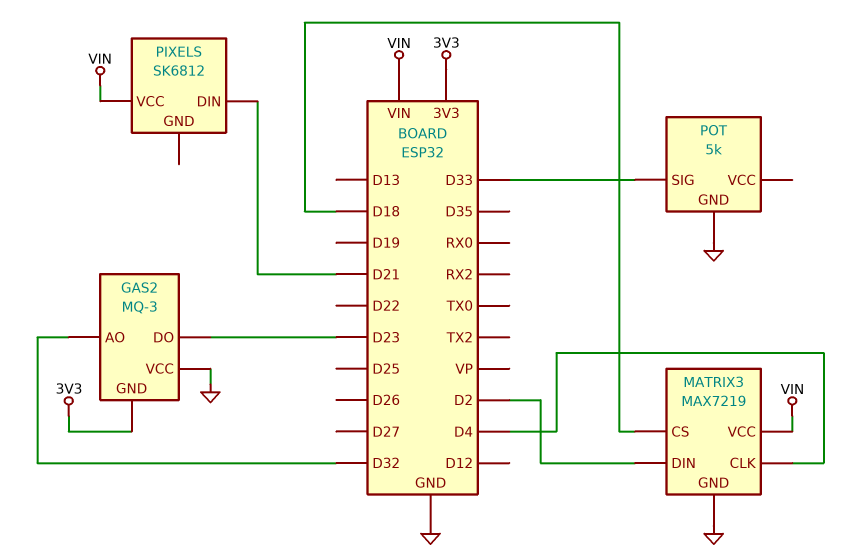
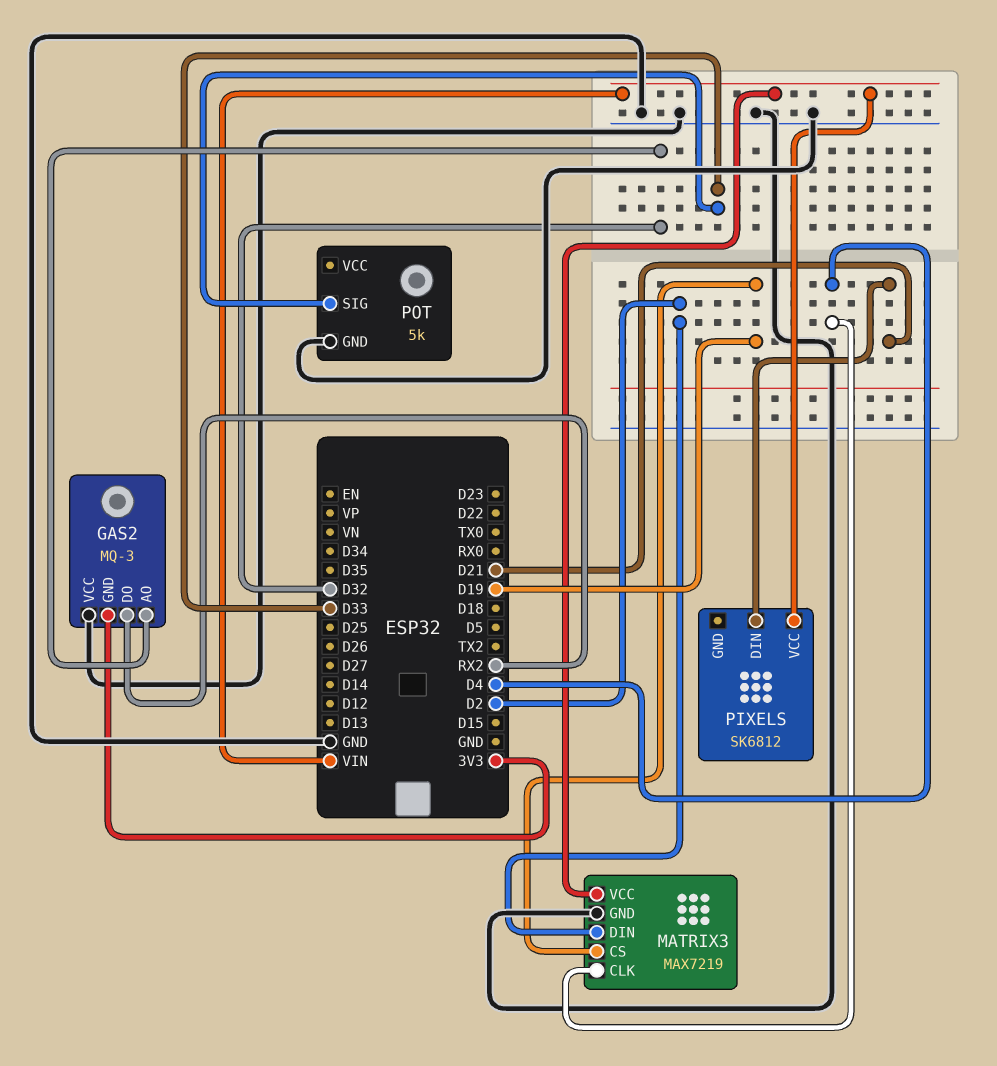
GAS2 pin DO: D23 -> RX2
MATRIX3 pin CS: D18 -> D19

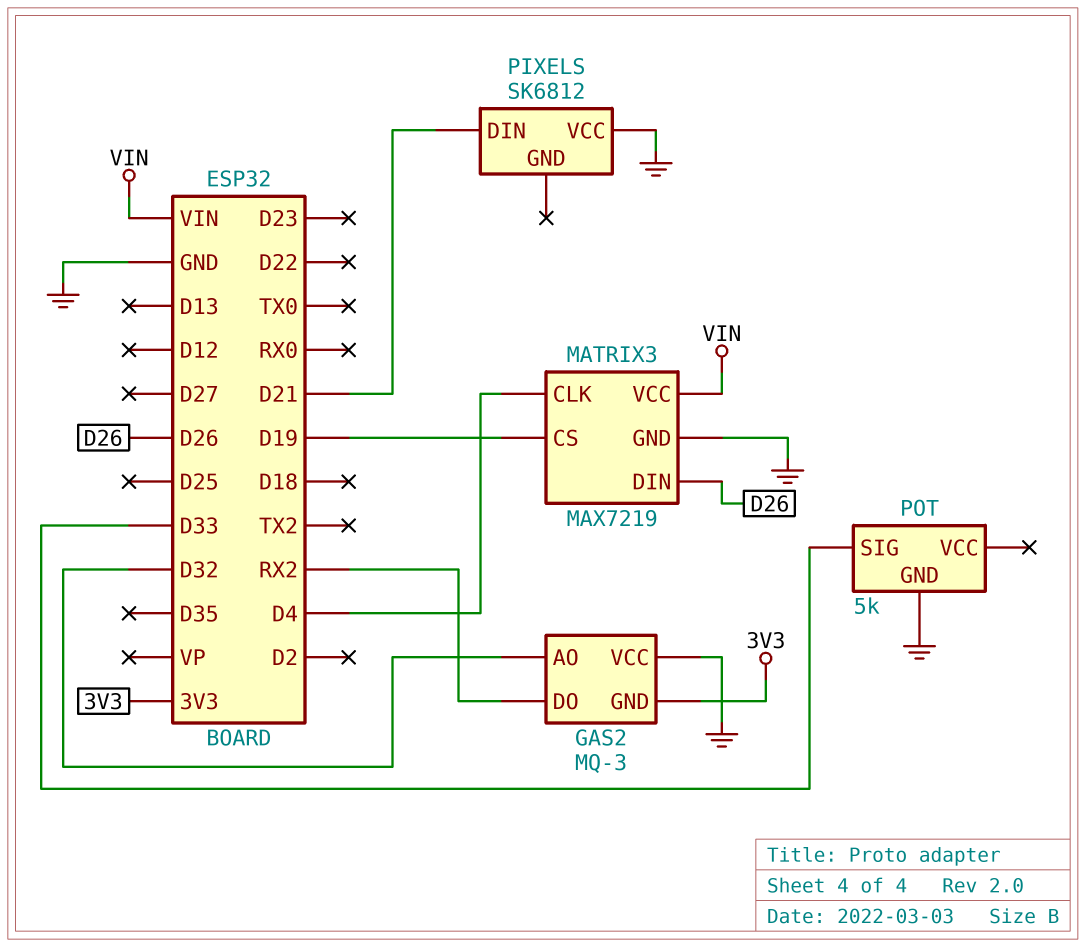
MATRIX3 pin DIN: D2 -> D26
PIXELS pin VCC: VIN -> GND

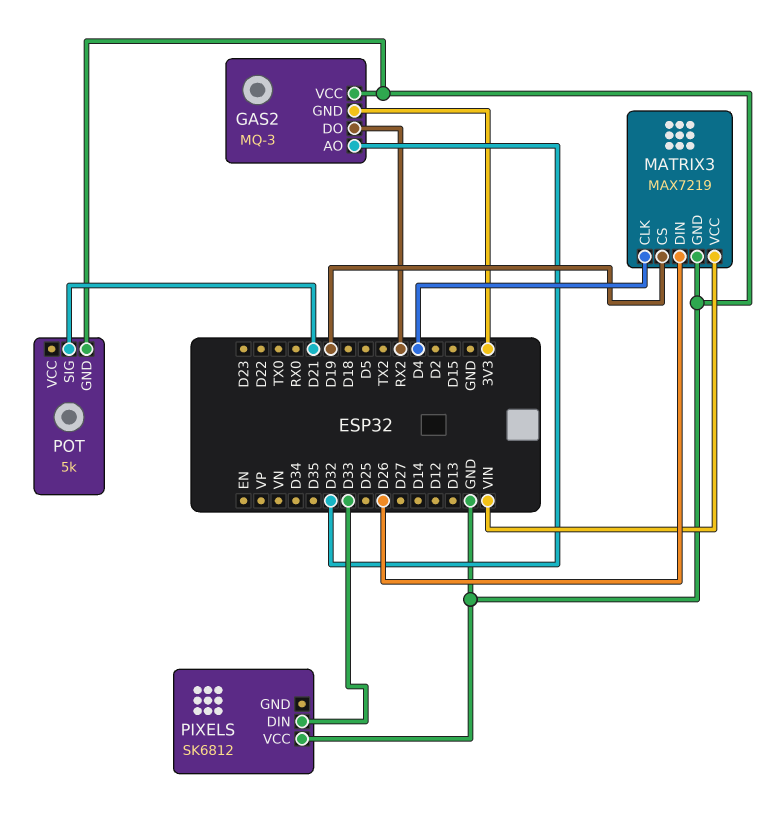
PIXELS pin DIN: D21 -> D33
POT pin SIG: D33 -> D21

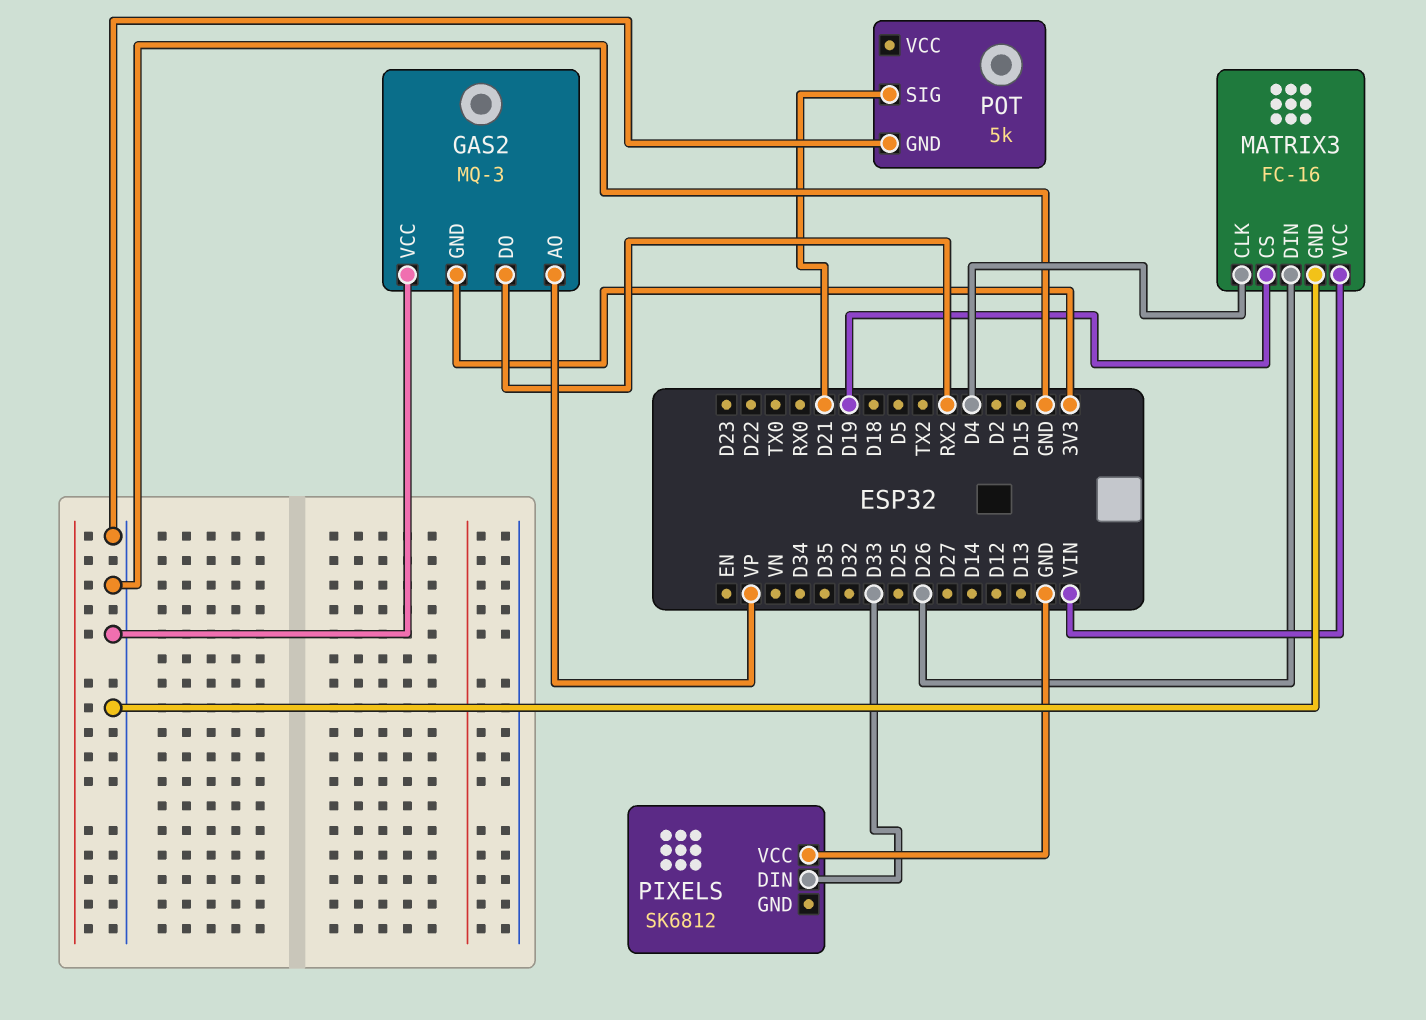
GAS2 pin AO: D32 -> VP
MATRIX3: MAX7219 -> FC-16

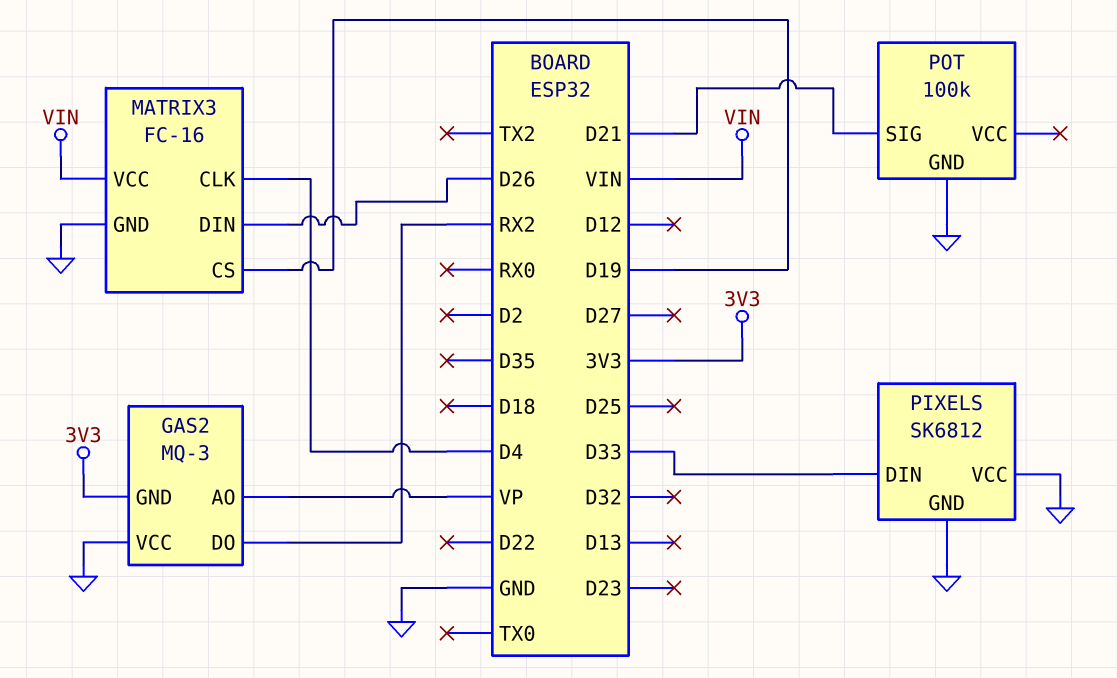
PIXELS pin GND: none -> GND
POT: 5k -> 100k

